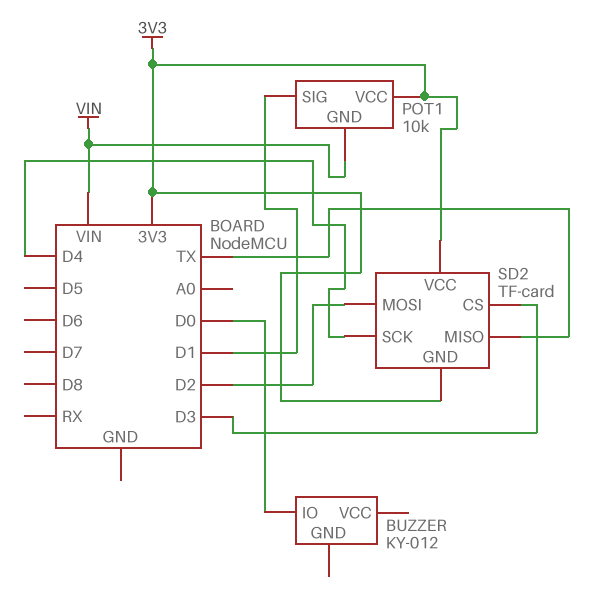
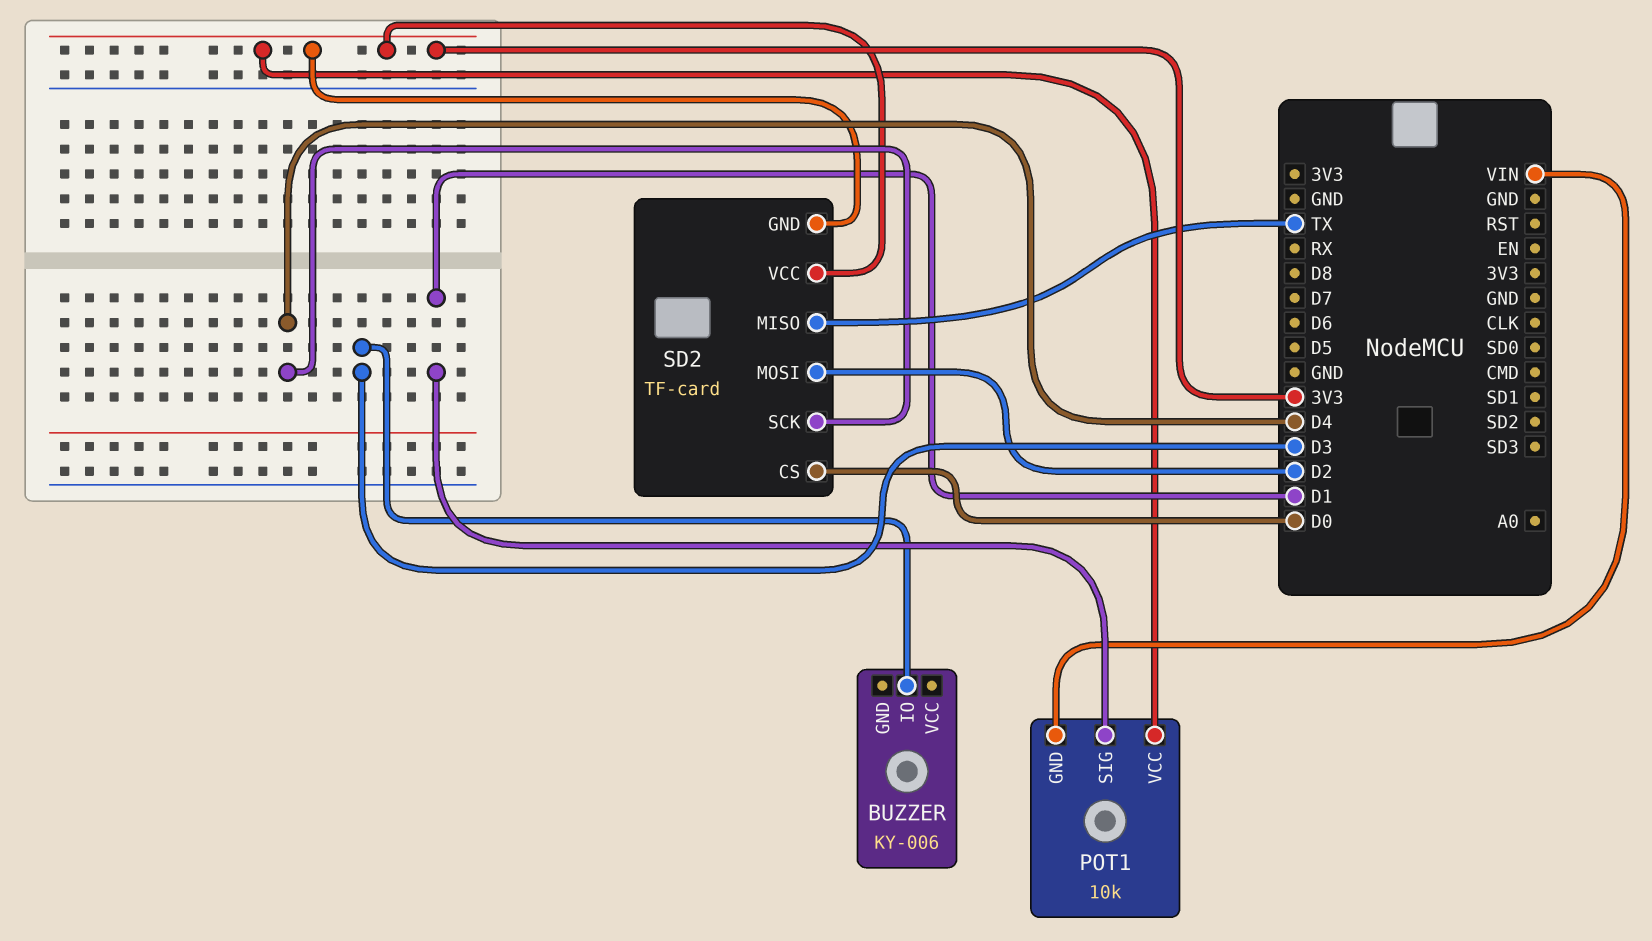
BUZZER: KY-012 -> KY-006
BUZZER pin IO: D0 -> D3
SD2 pin CS: D3 -> D0

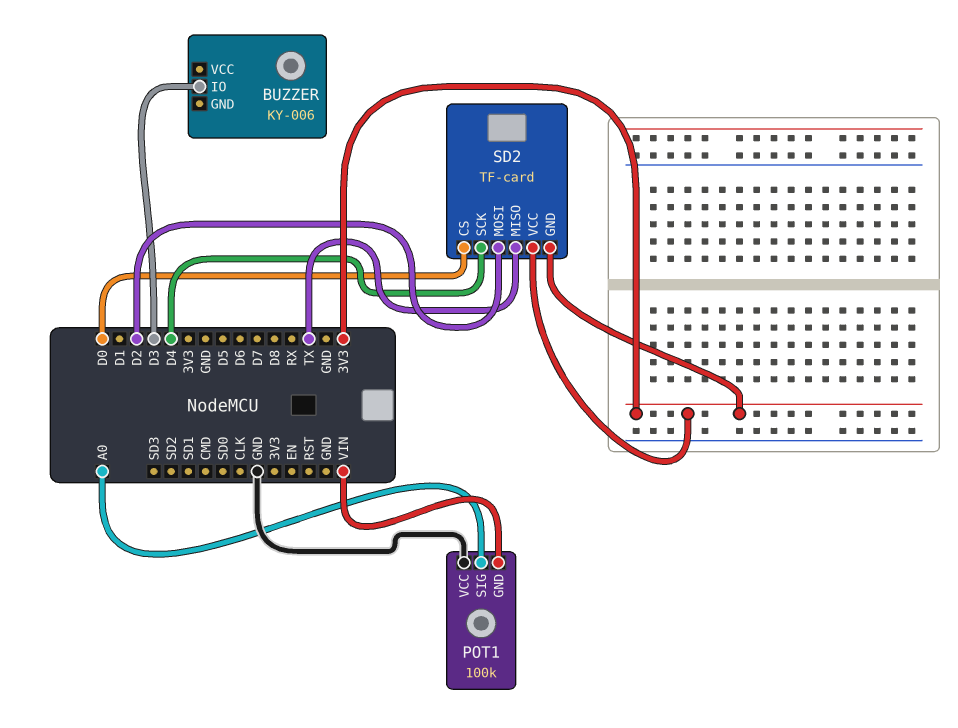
POT1: 10k -> 100k
POT1 pin SIG: D1 -> A0
POT1 pin VCC: 3V3 -> GND

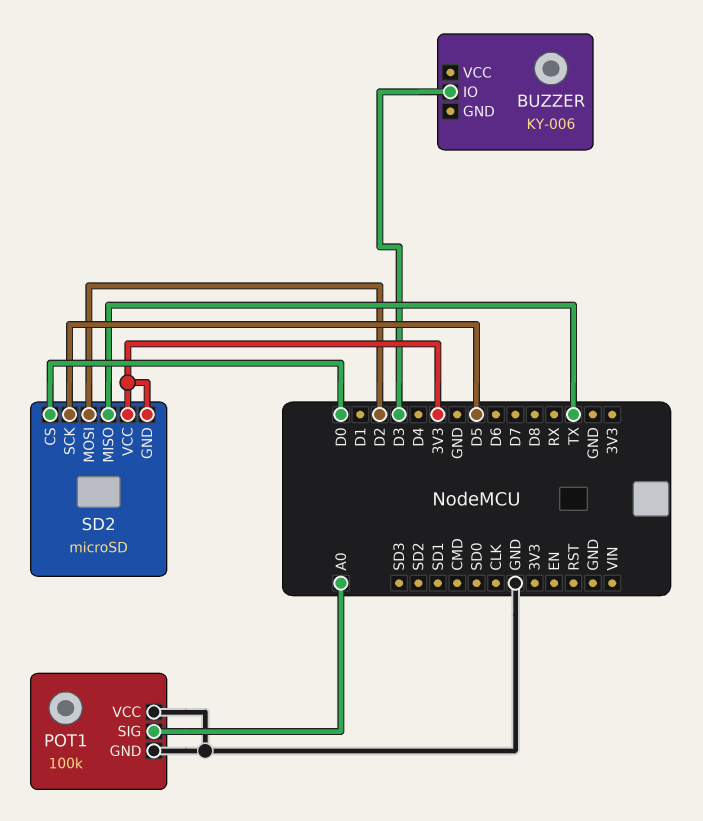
POT1 pin GND: VIN -> GND
SD2: TF-card -> microSD
SD2 pin SCK: D4 -> D5

